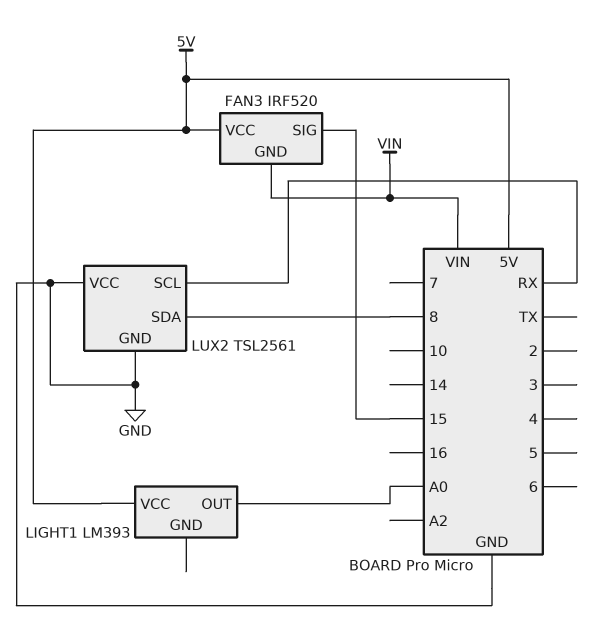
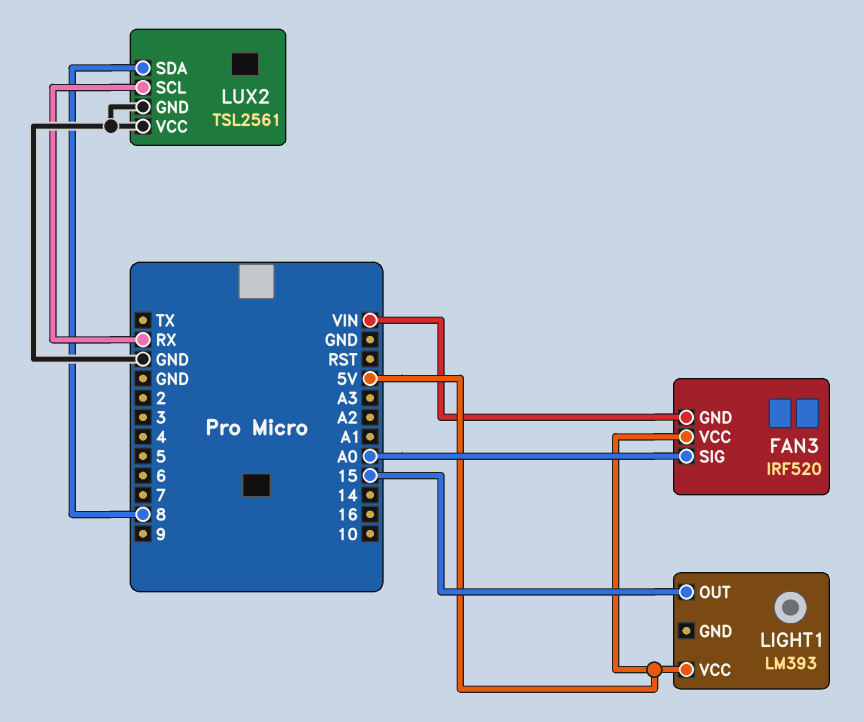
FAN3 pin SIG: 15 -> A0
LIGHT1 pin OUT: A0 -> 15

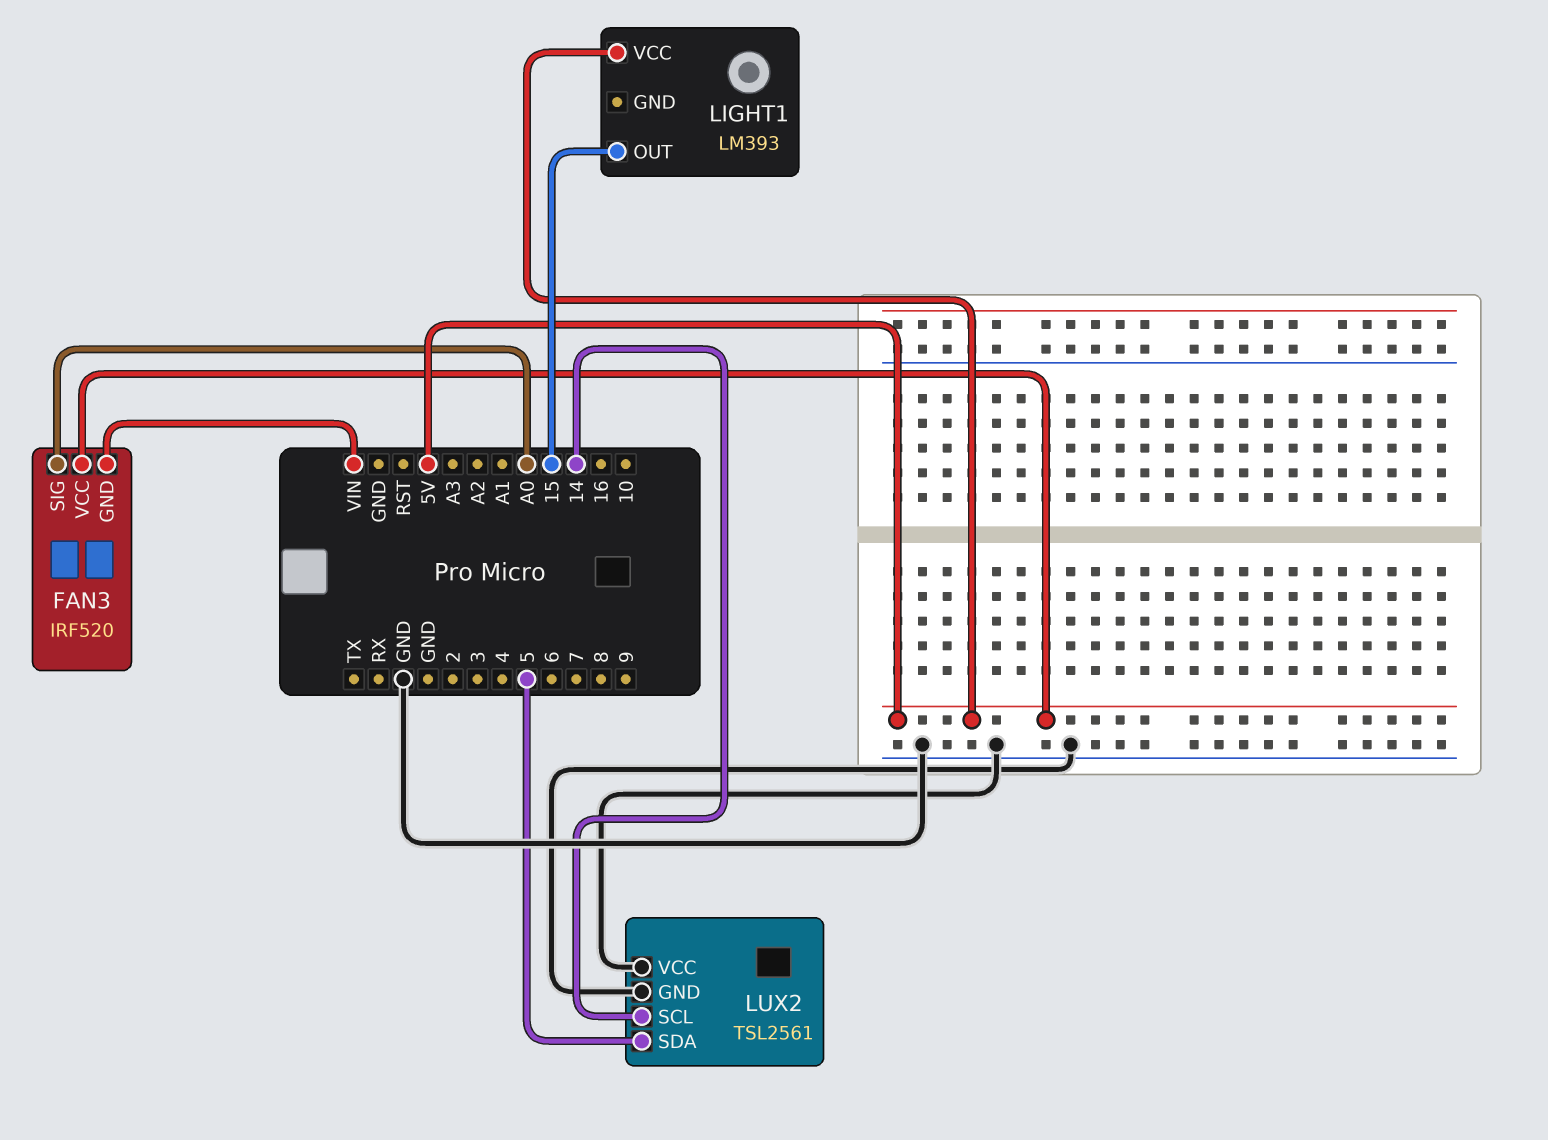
LUX2 pin SCL: RX -> 14
LUX2 pin SDA: 8 -> 5

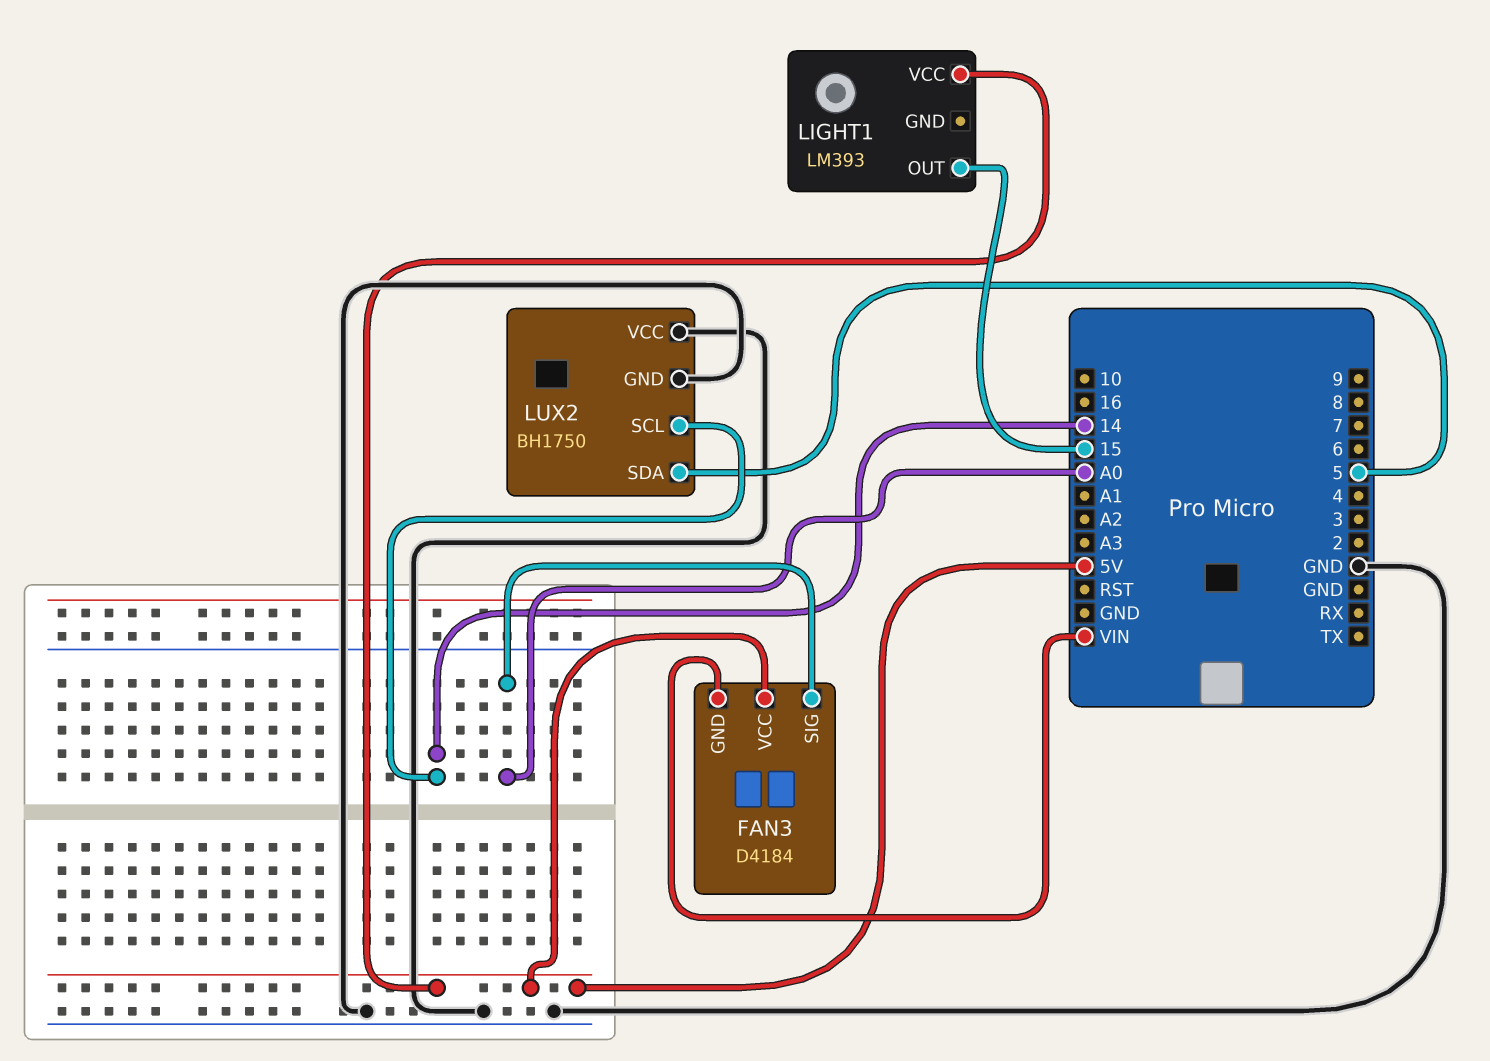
FAN3: IRF520 -> D4184
LUX2: TSL2561 -> BH1750

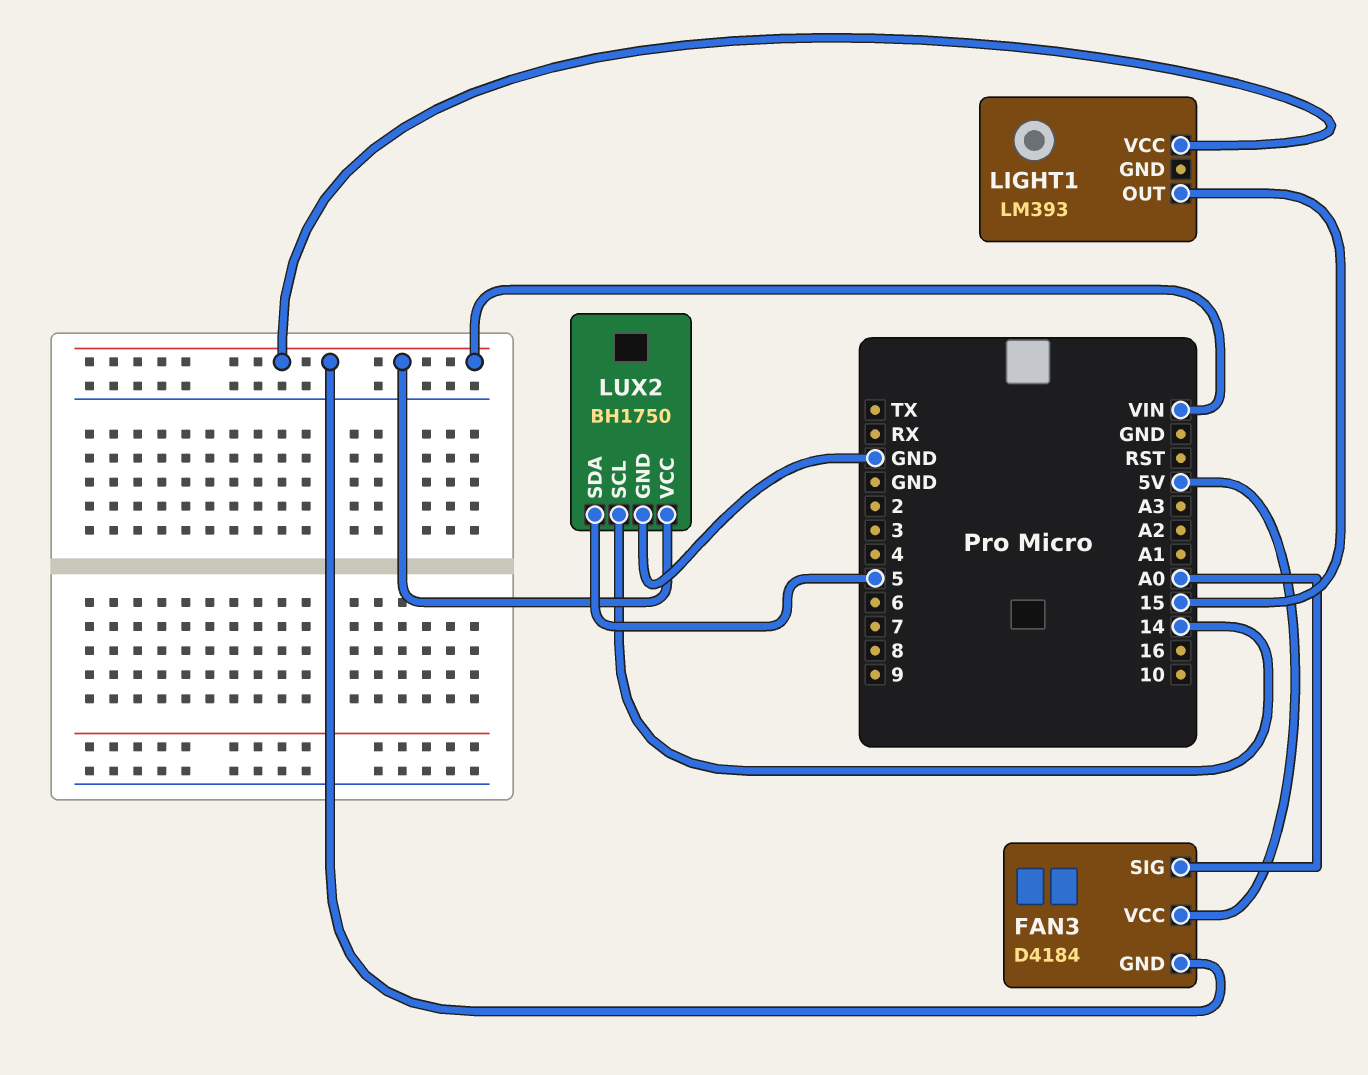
LIGHT1 pin VCC: 5V -> VIN
LUX2 pin VCC: GND -> VIN

